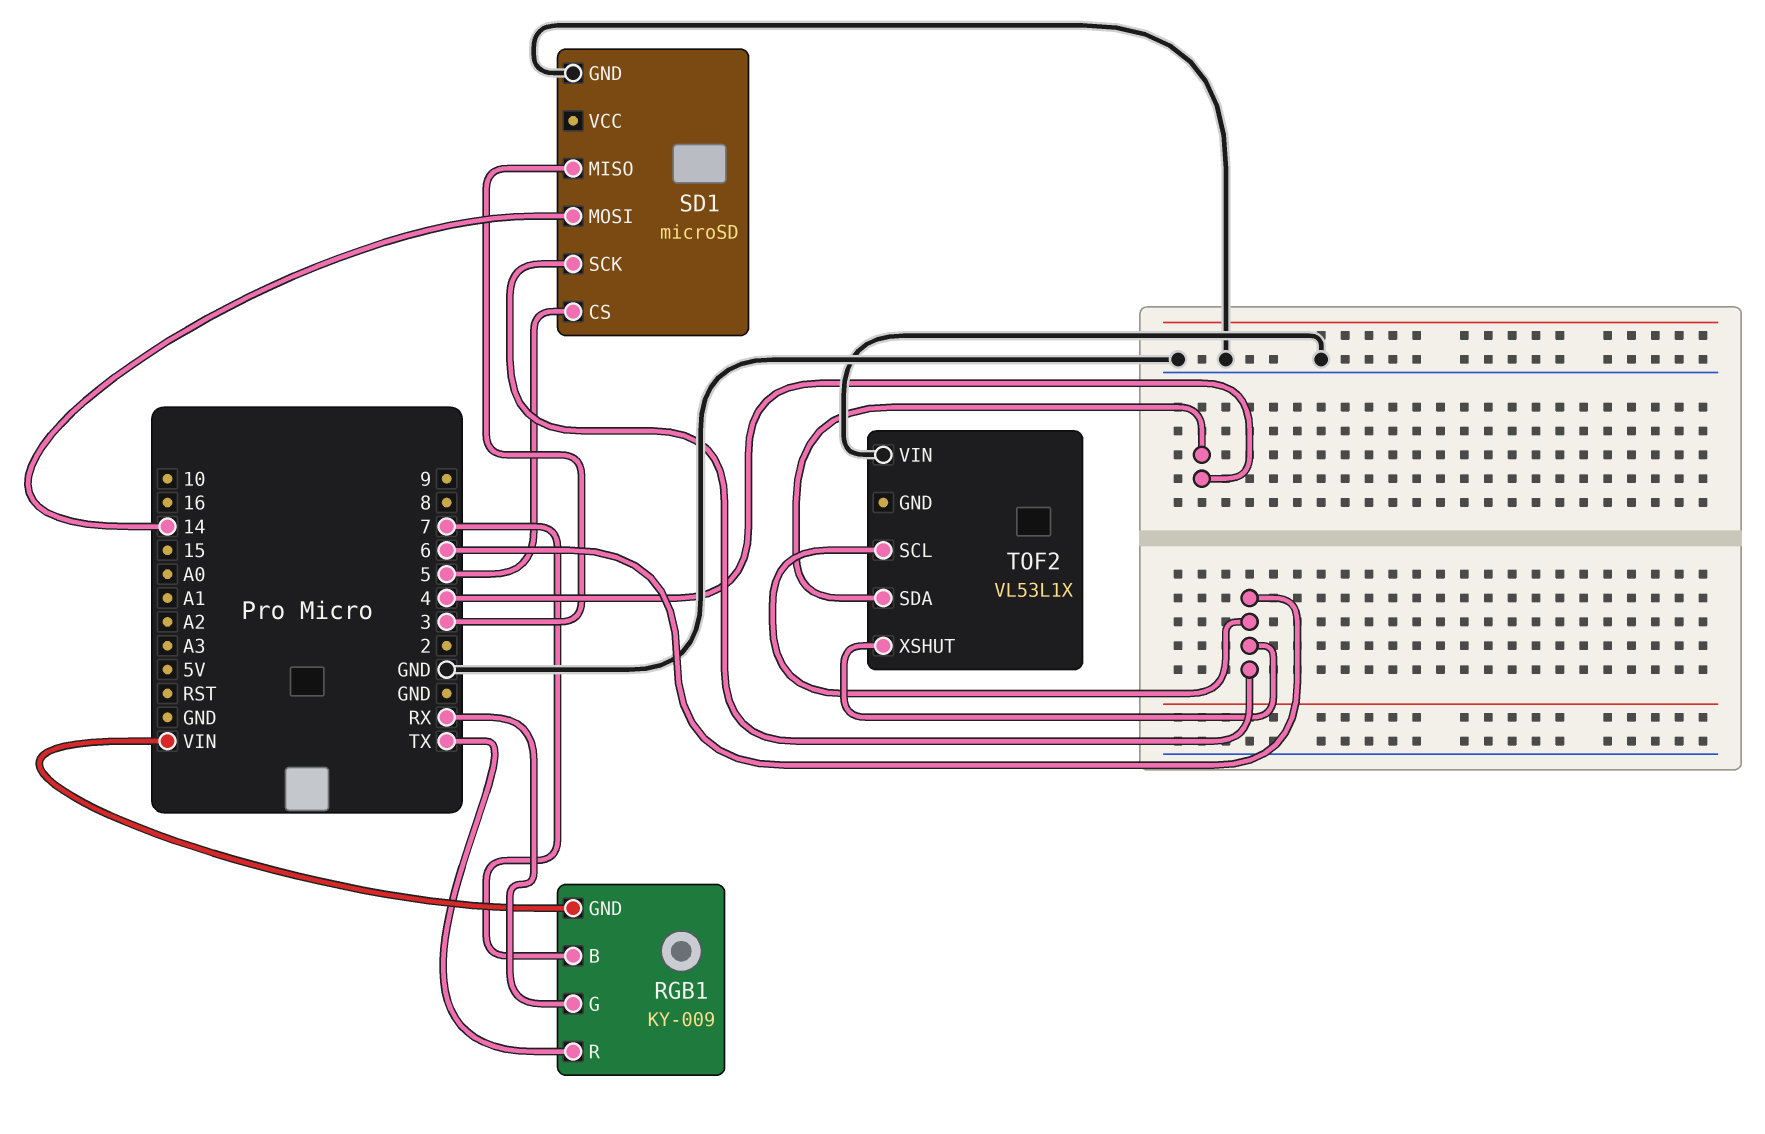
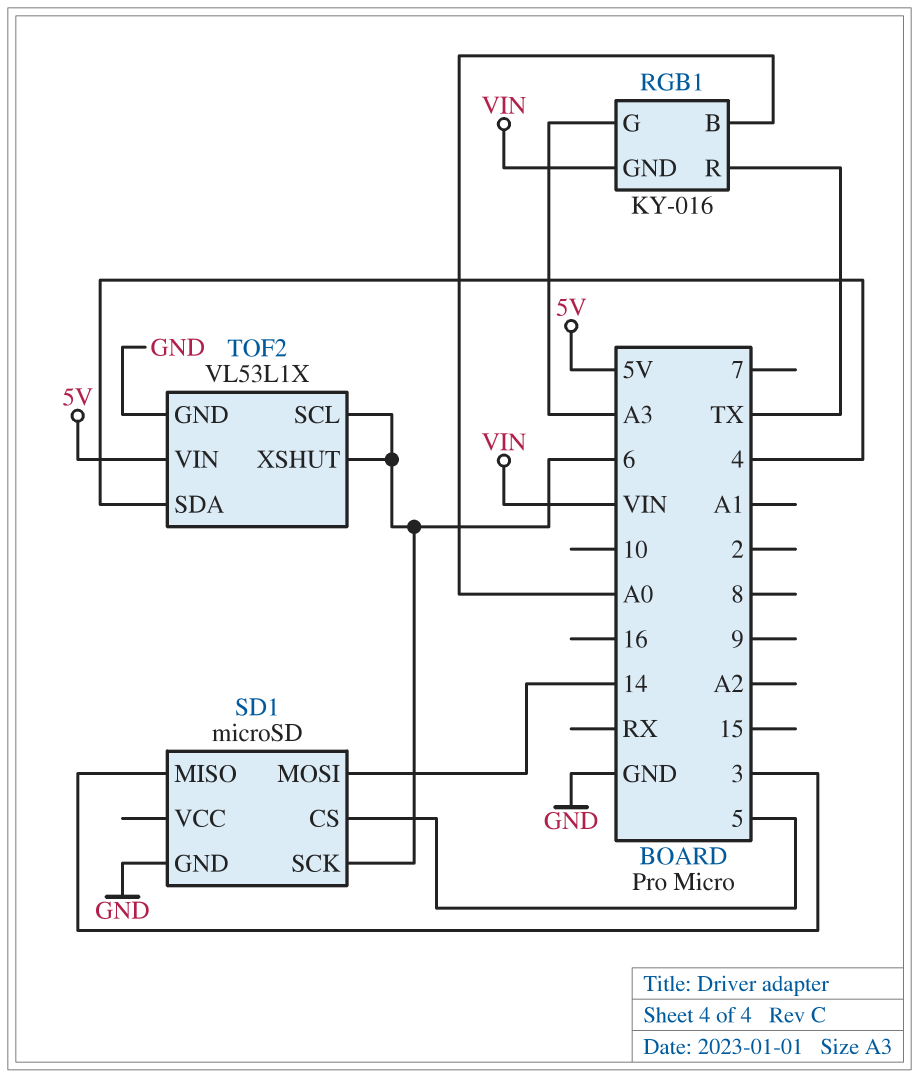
RGB1: KY-009 -> KY-016
RGB1 pin B: 7 -> A0
RGB1 pin G: RX -> A3
TOF2 pin GND: none -> GND
TOF2 pin VIN: GND -> 5V

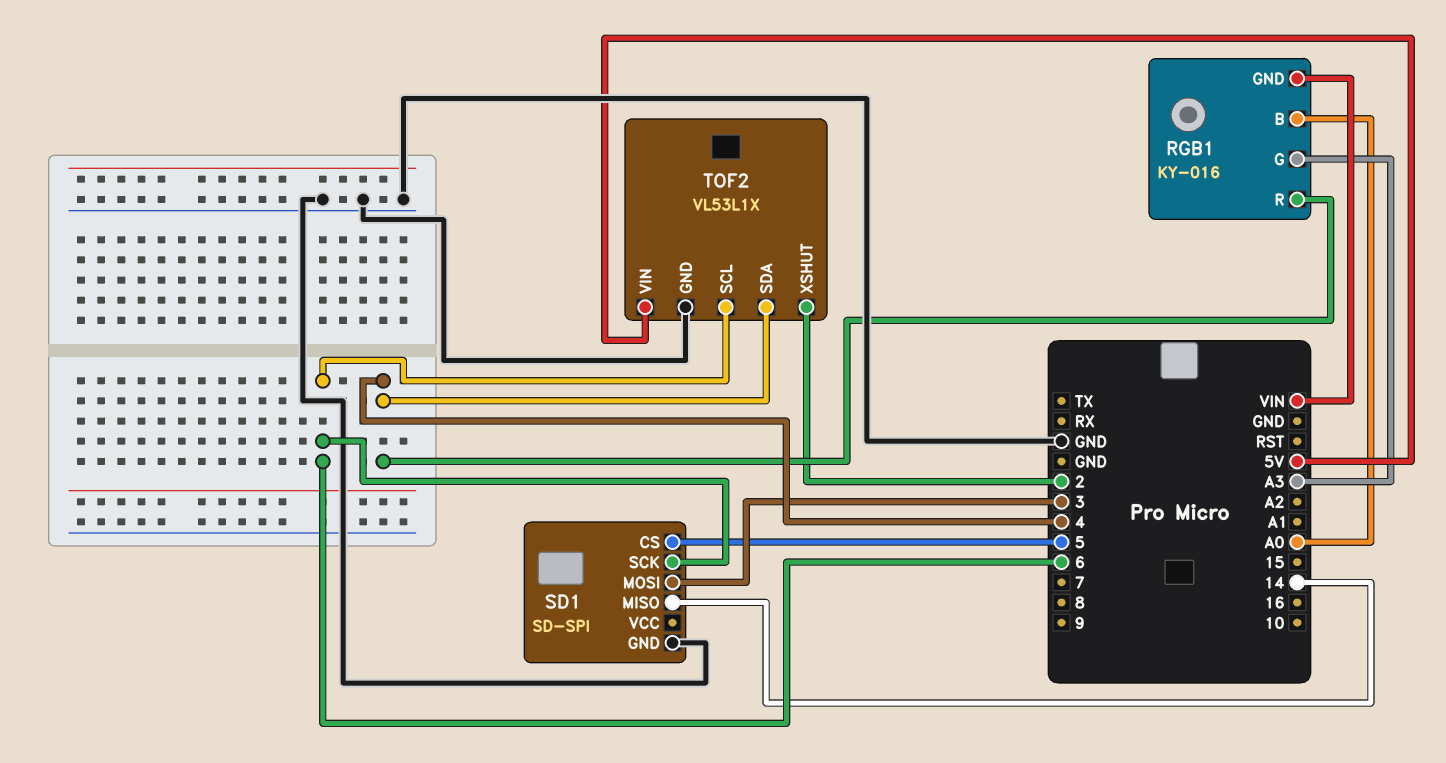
RGB1 pin R: TX -> 4
SD1: microSD -> SD-SPI
SD1 pin MISO: 3 -> 14
SD1 pin MOSI: 14 -> 3
TOF2 pin XSHUT: 6 -> 2

